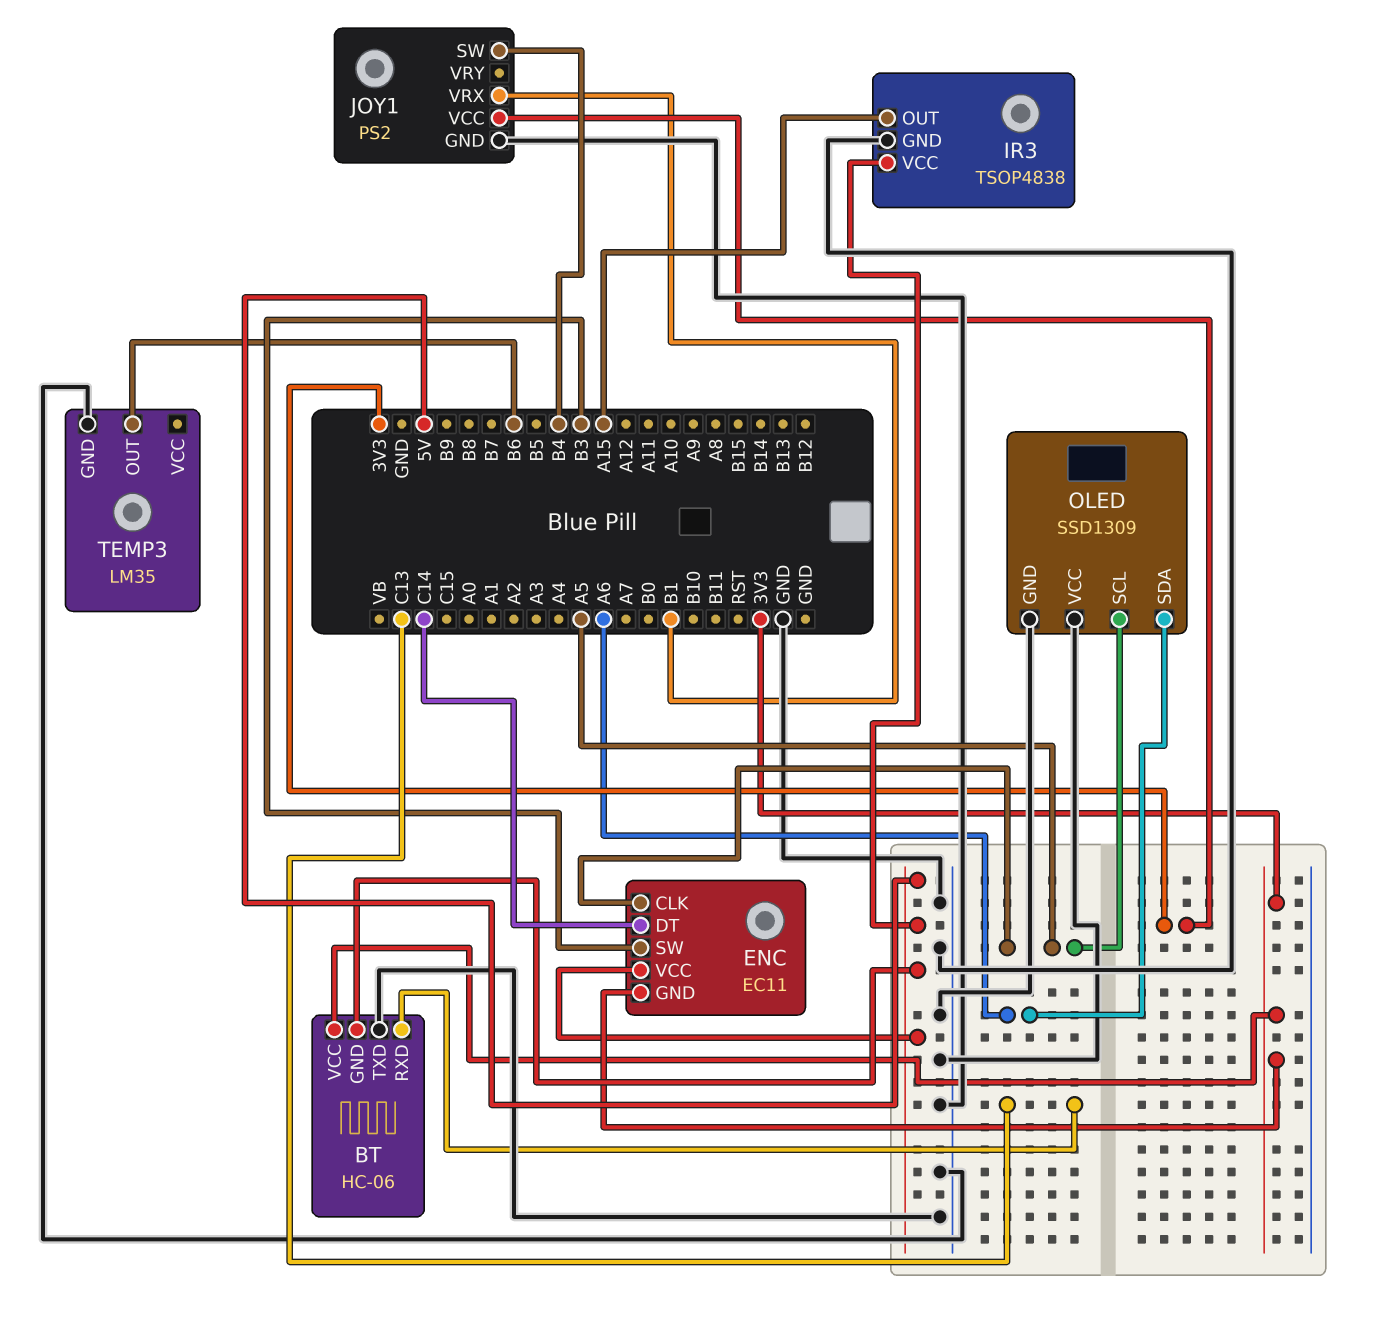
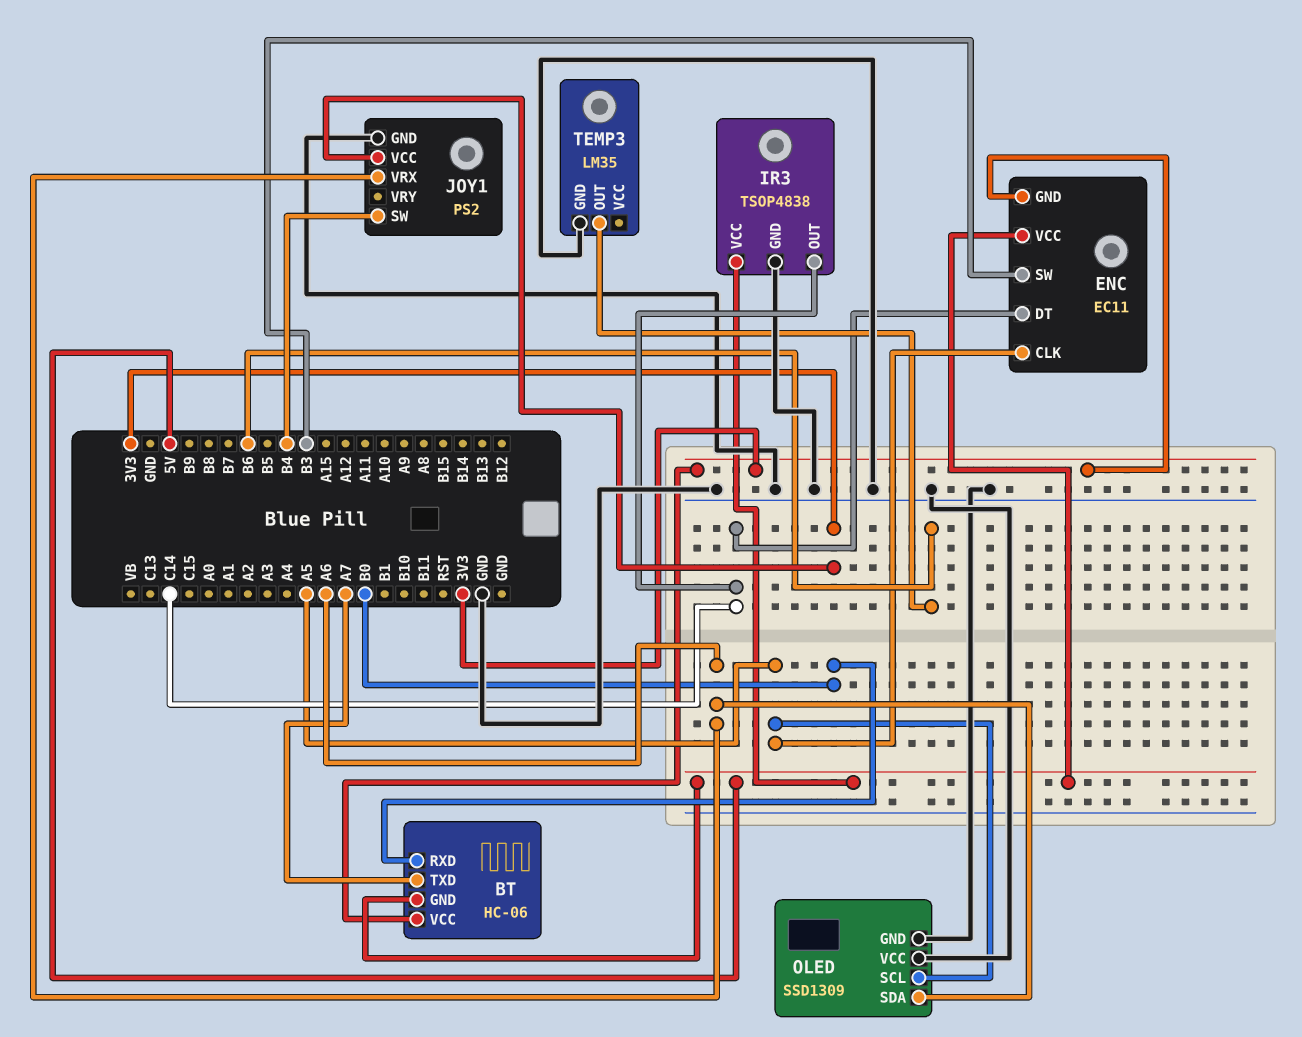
BT pin RXD: C13 -> B0
BT pin TXD: GND -> A7
IR3 pin OUT: A15 -> C14
JOY1 pin VRX: B1 -> A6

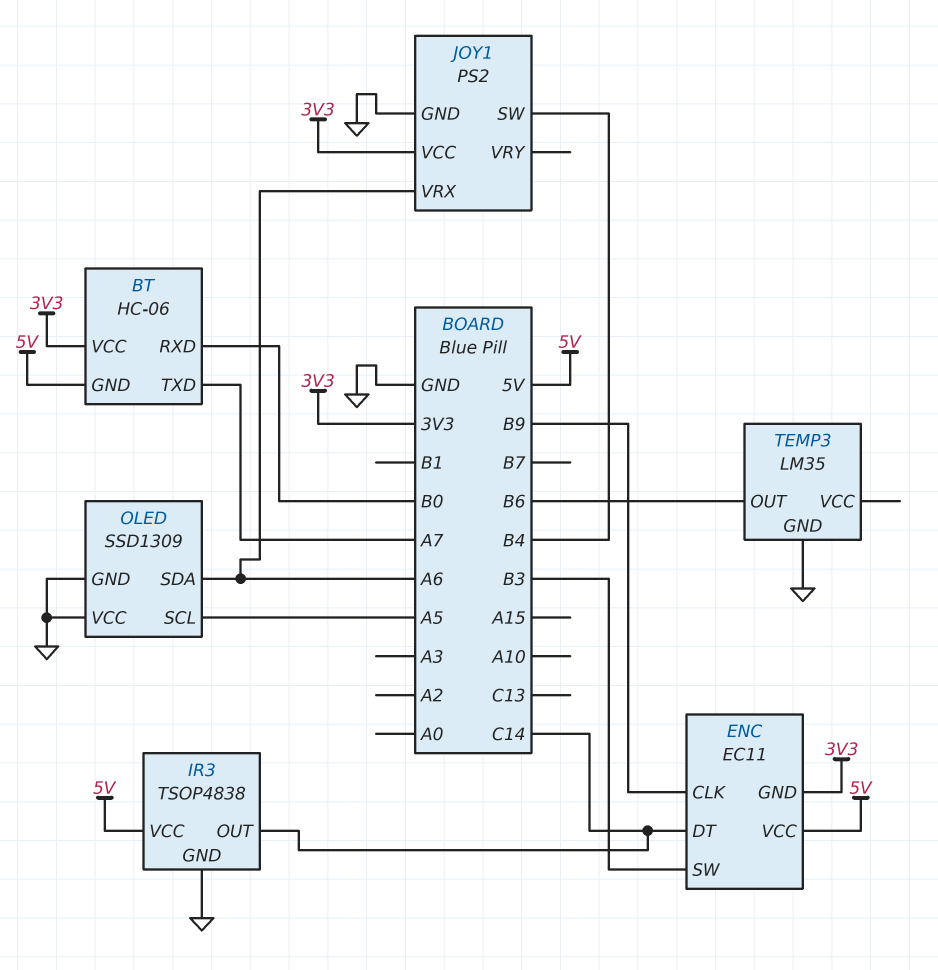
ENC pin CLK: A5 -> B9

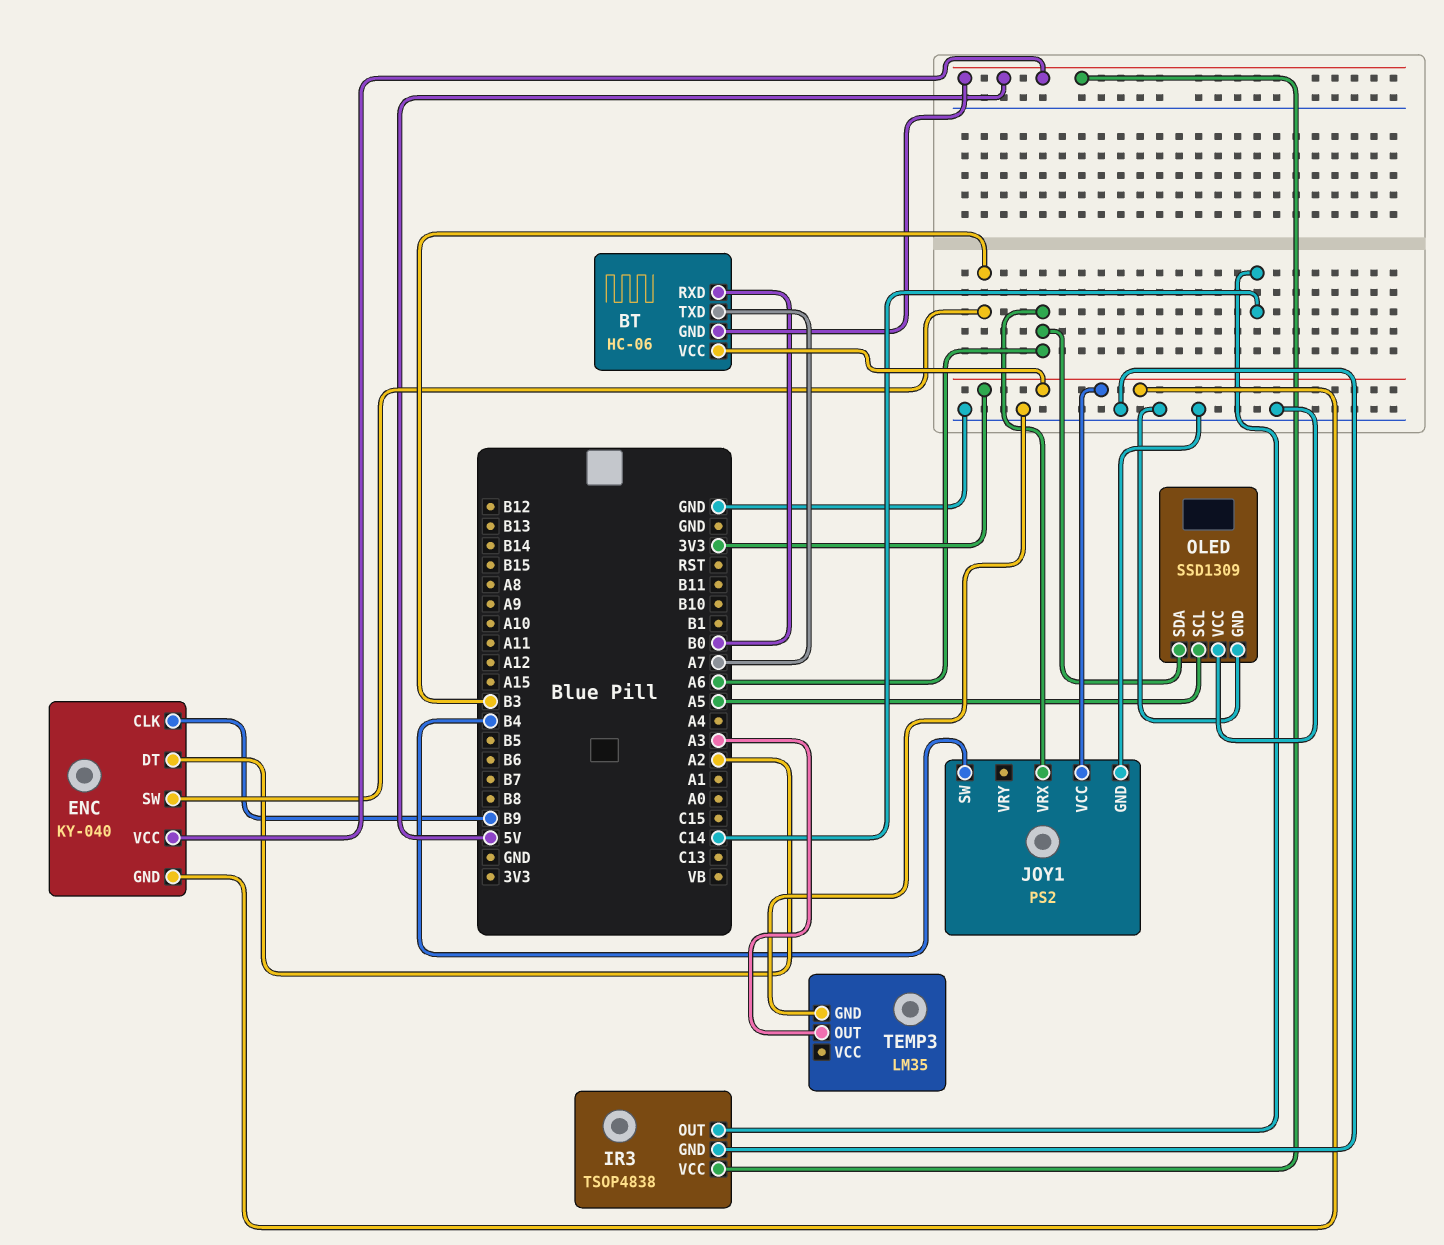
ENC: EC11 -> KY-040
ENC pin DT: C14 -> A2
TEMP3 pin OUT: B6 -> A3

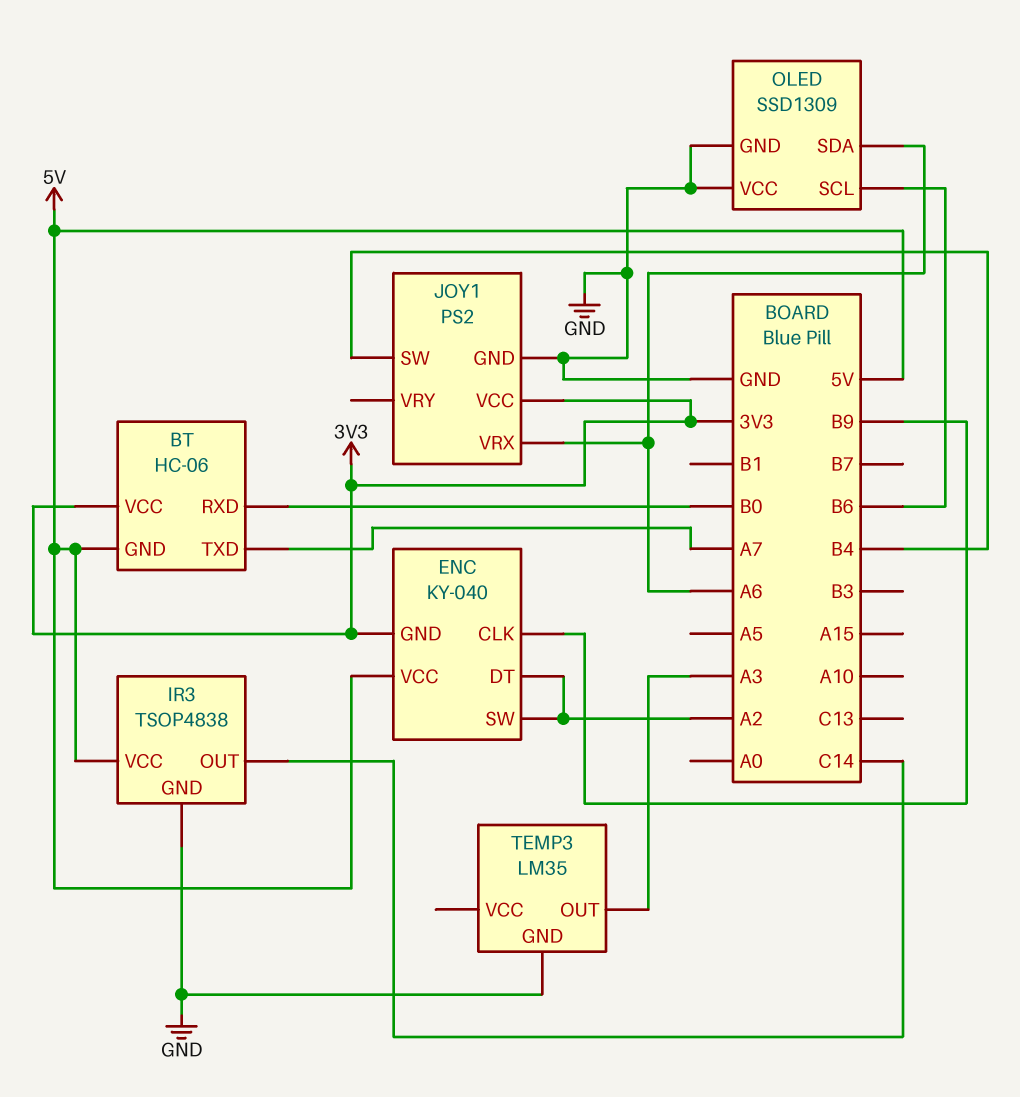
ENC pin SW: B3 -> A2
OLED pin SCL: A5 -> B6

